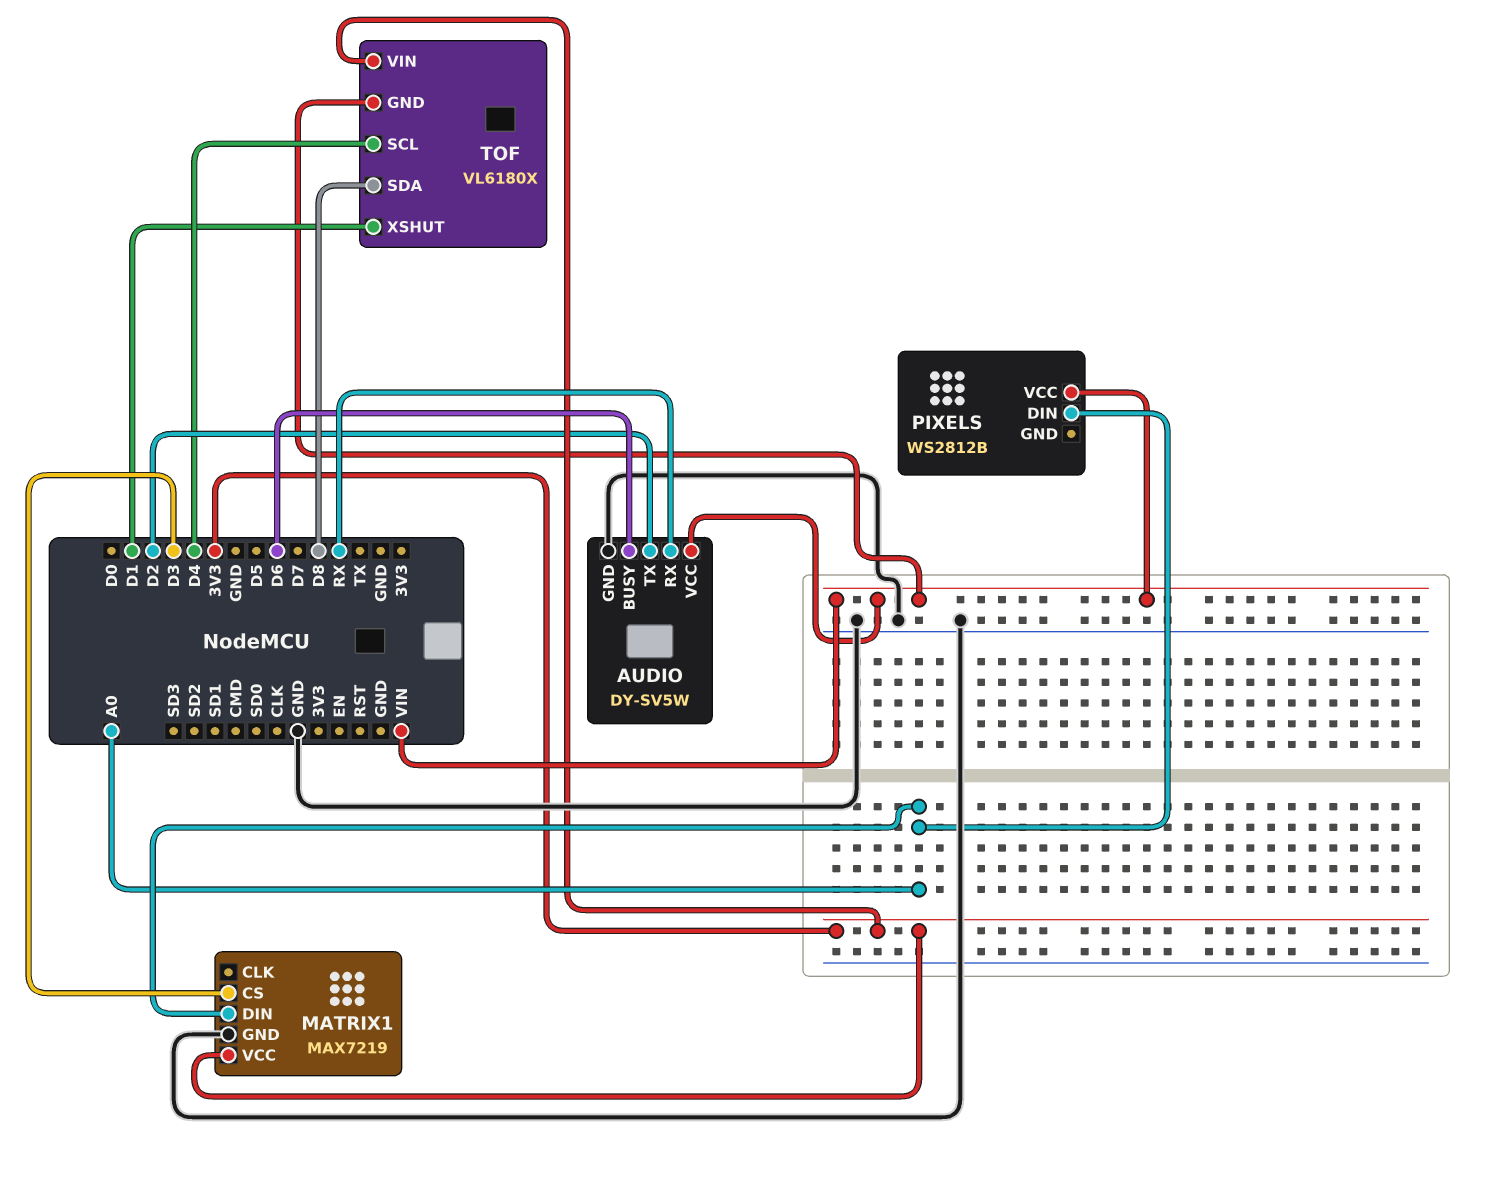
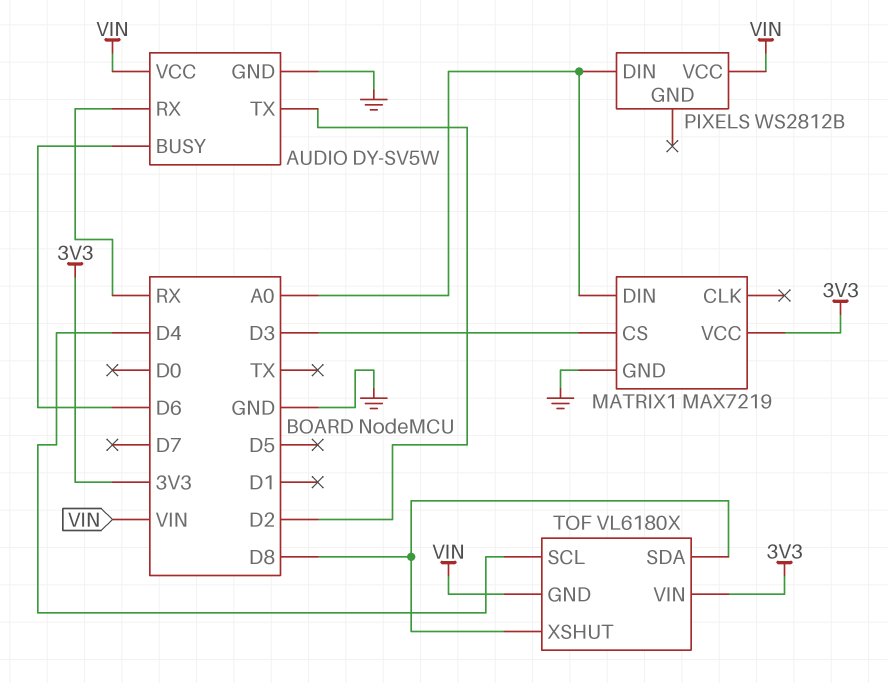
TOF pin XSHUT: D1 -> D8

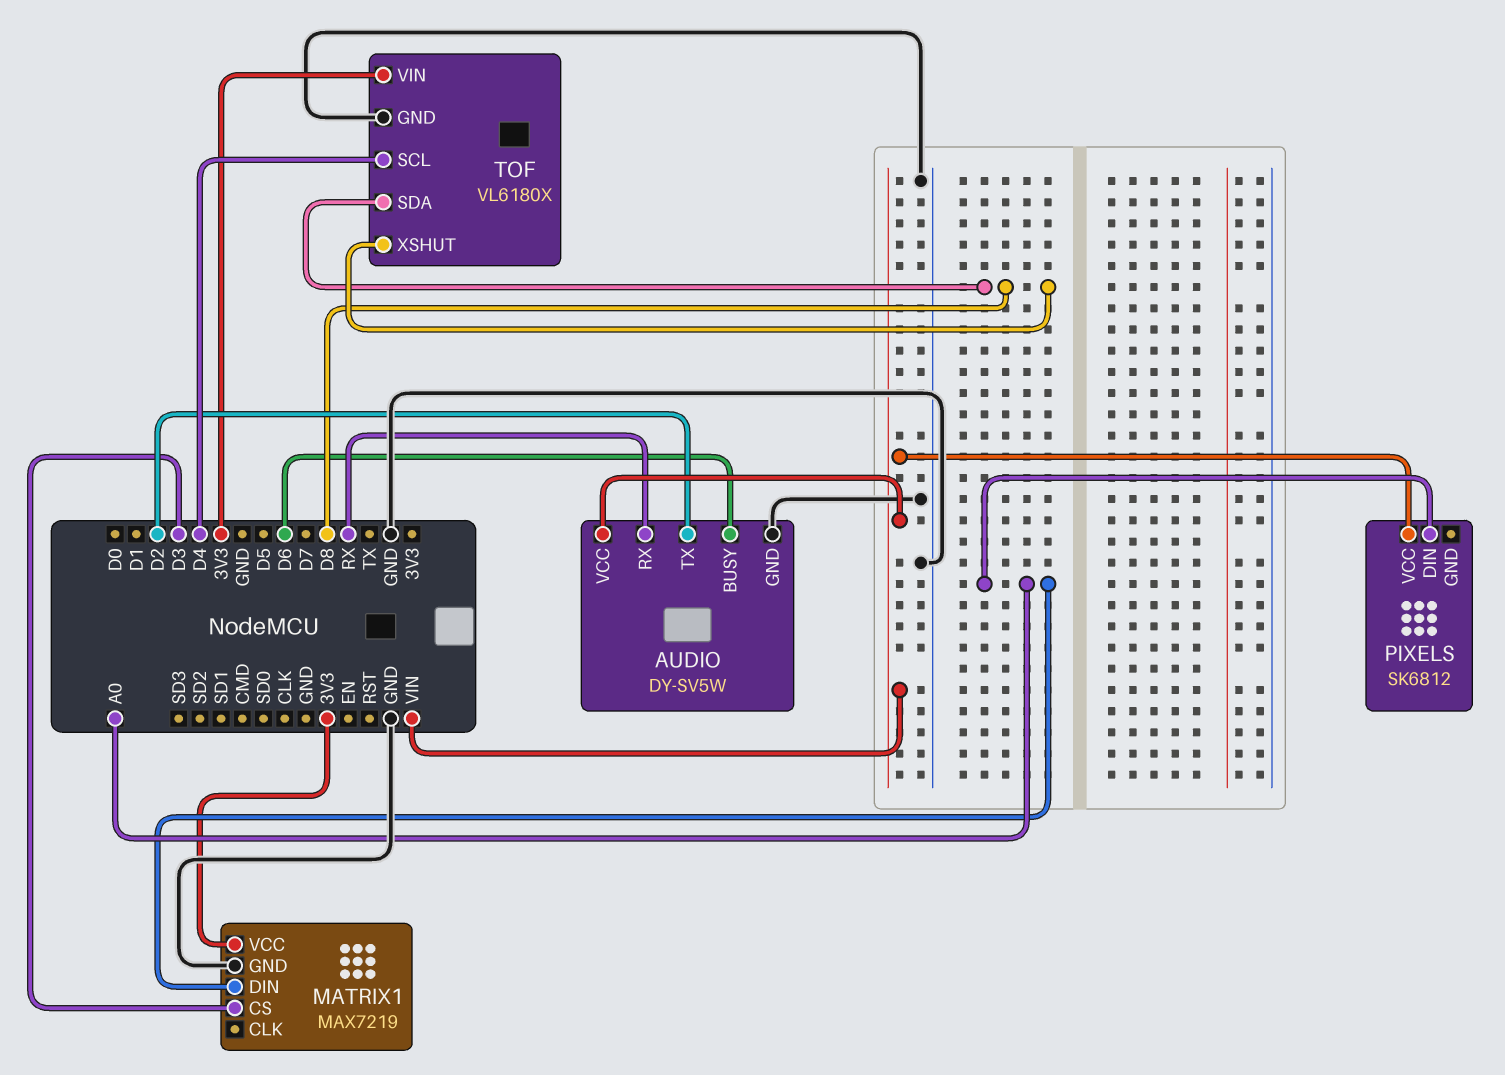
PIXELS: WS2812B -> SK6812
TOF pin GND: VIN -> GND

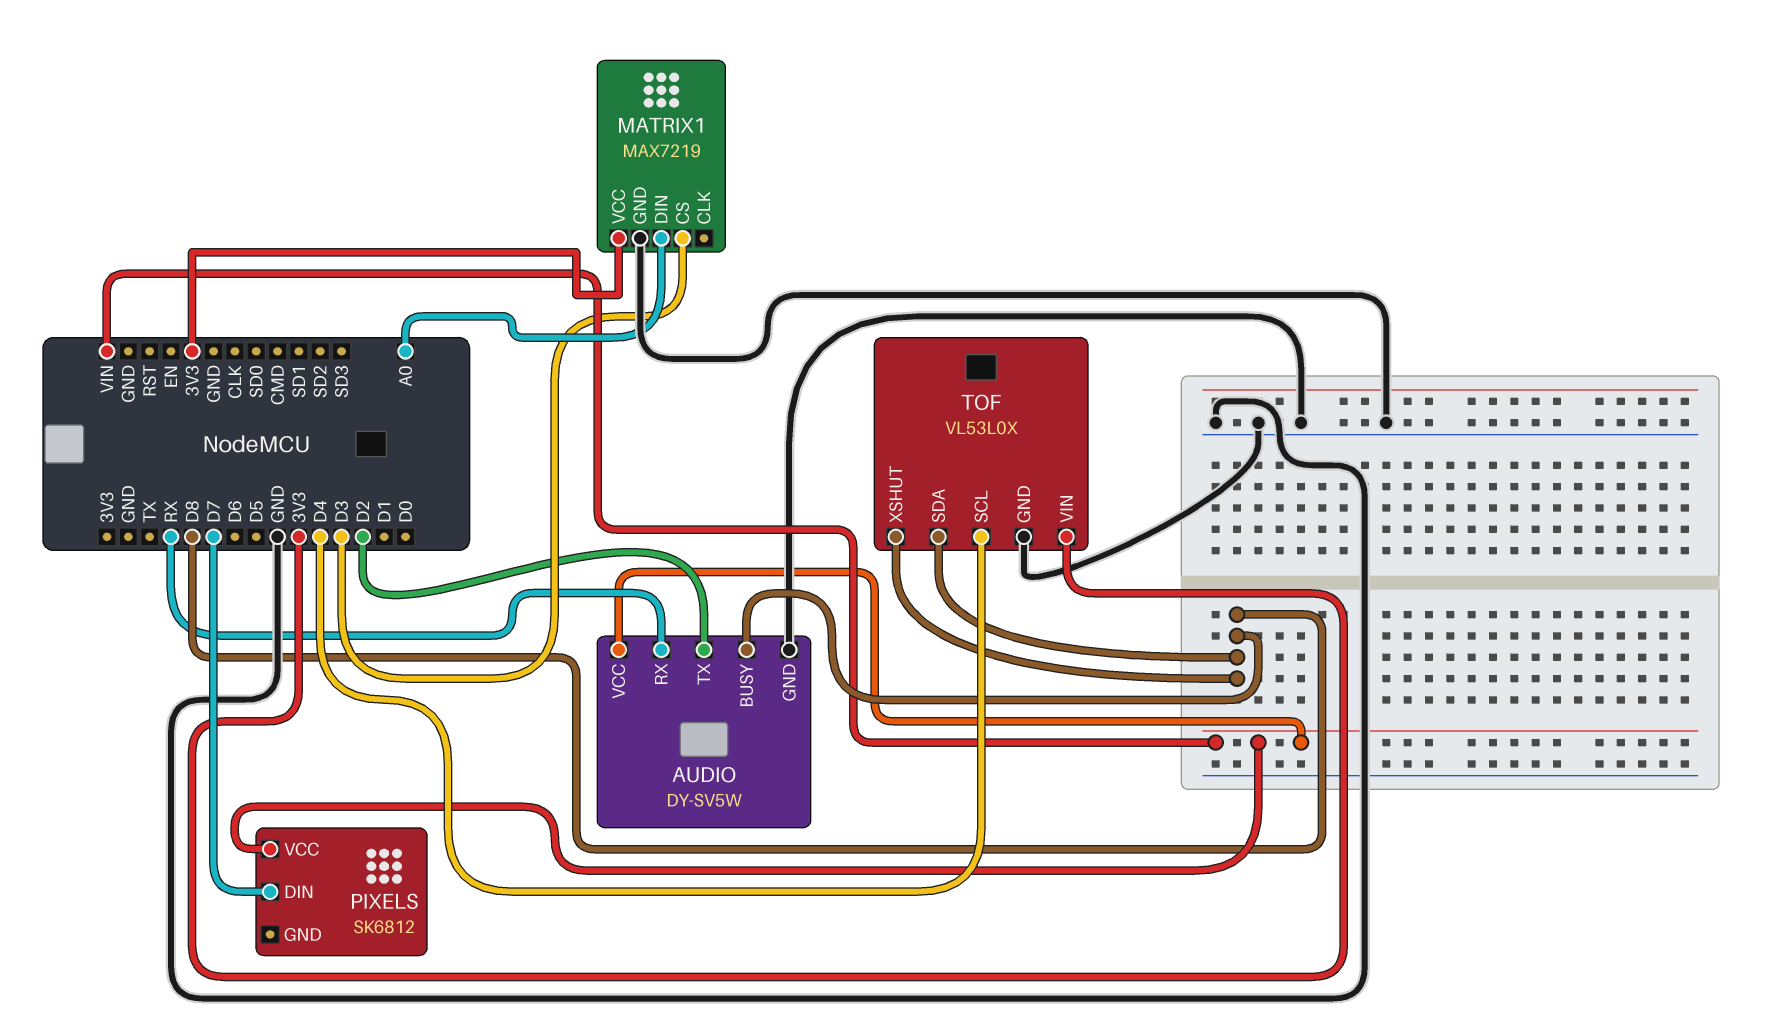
AUDIO pin BUSY: D6 -> D8
PIXELS pin DIN: A0 -> D7
TOF: VL6180X -> VL53L0X

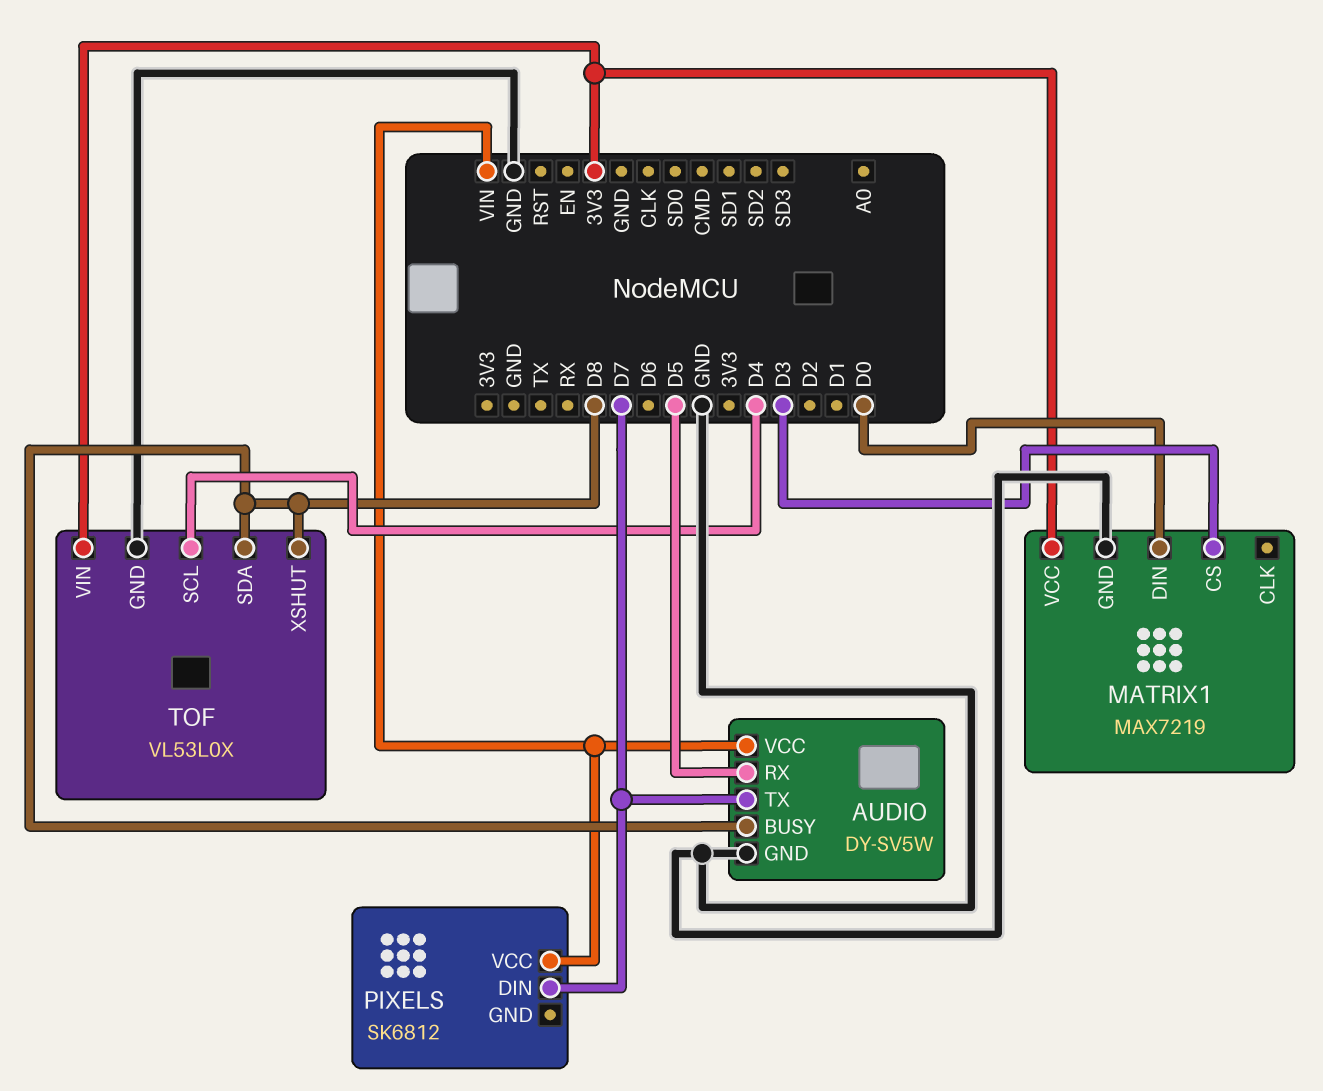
AUDIO pin RX: RX -> D5
AUDIO pin TX: D2 -> D7
MATRIX1 pin DIN: A0 -> D0

